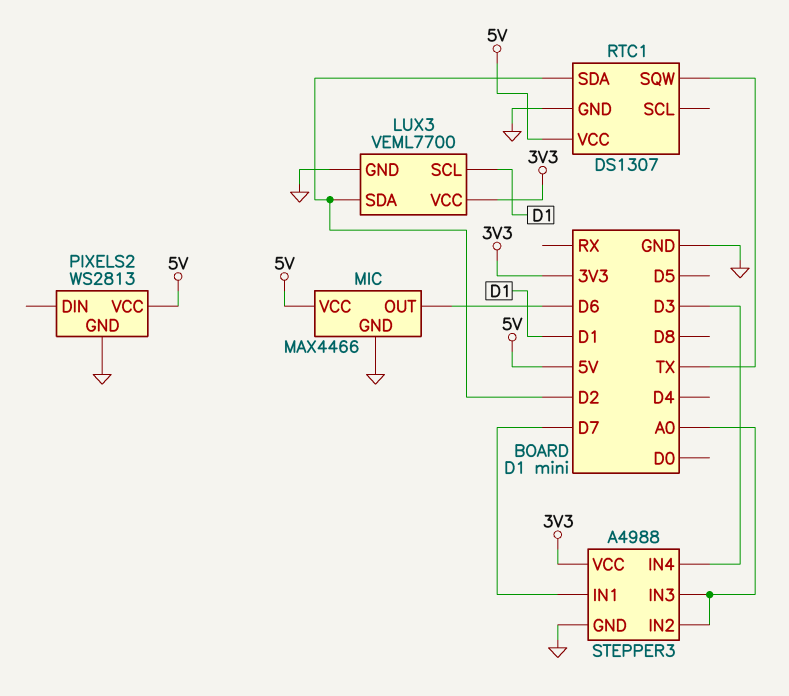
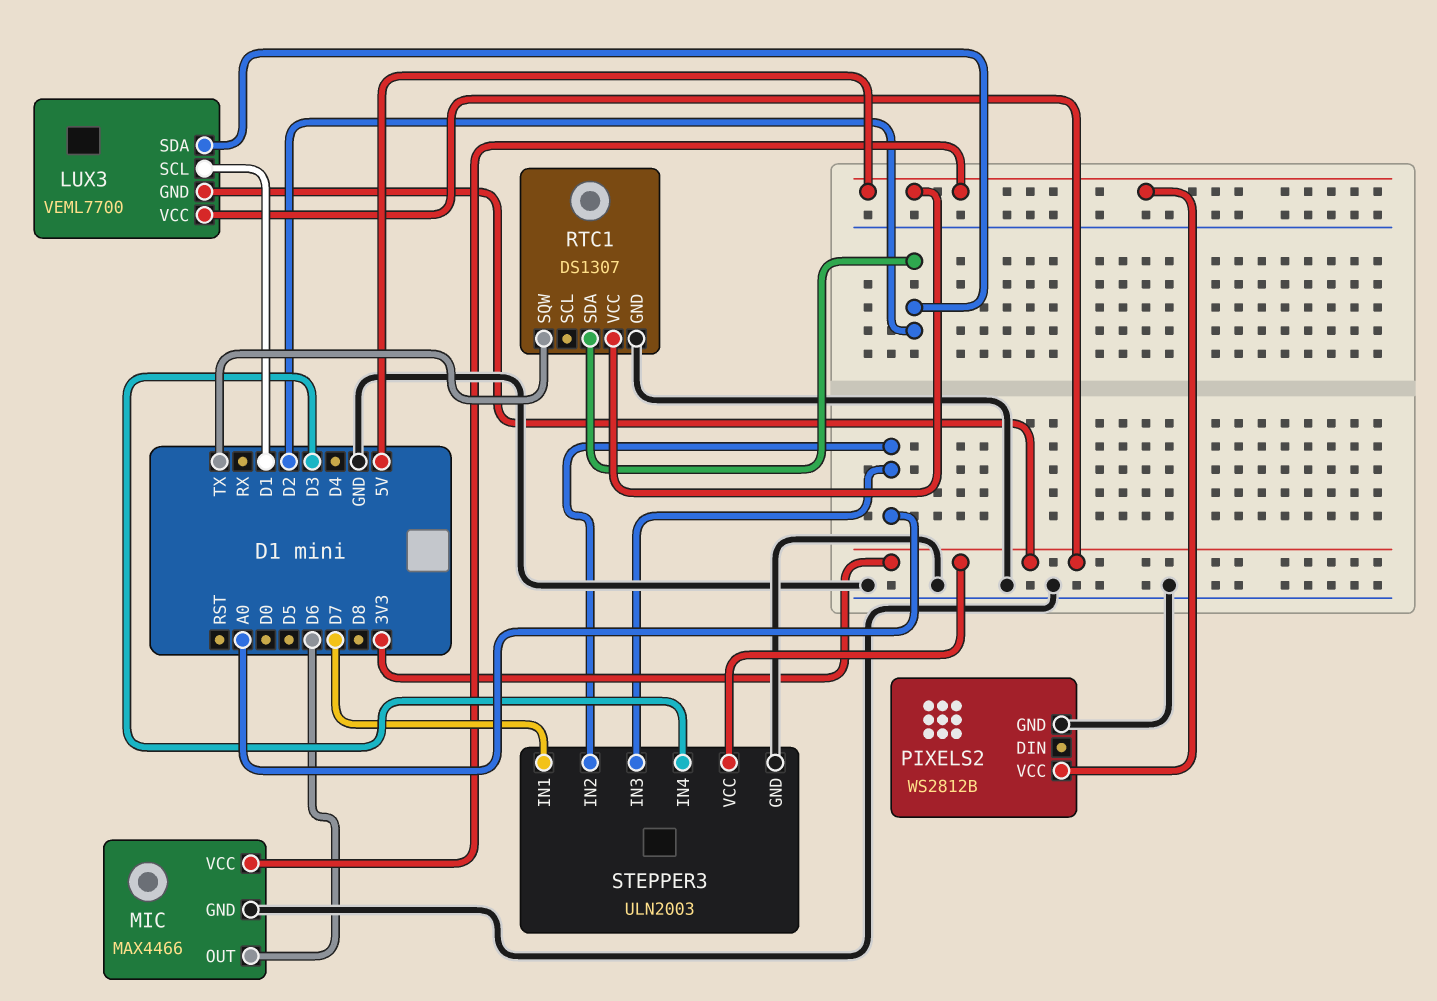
LUX3 pin GND: GND -> 3V3
PIXELS2: WS2813 -> WS2812B
STEPPER3: A4988 -> ULN2003

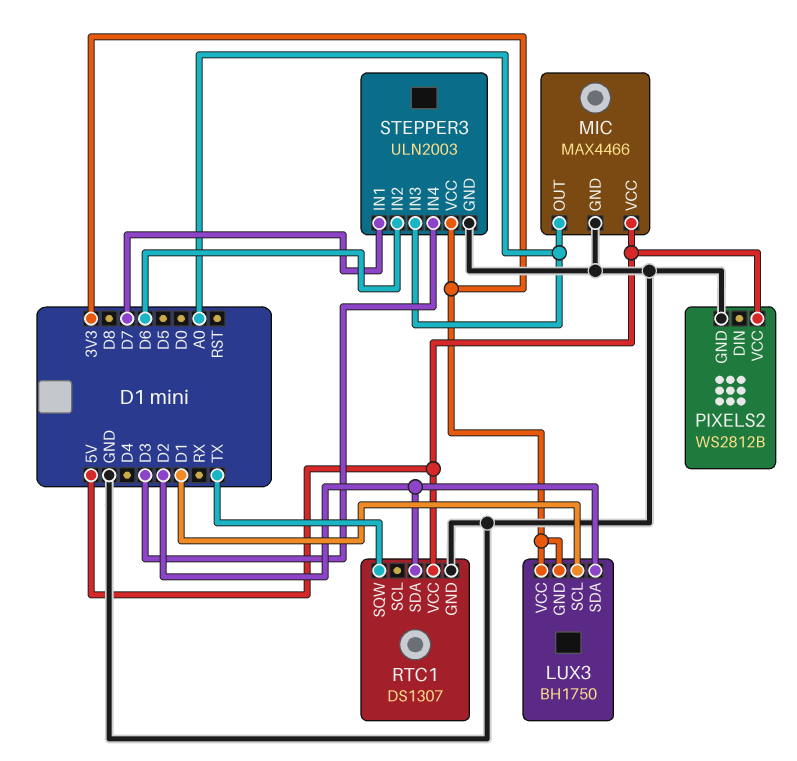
LUX3: VEML7700 -> BH1750
MIC pin OUT: D6 -> A0
STEPPER3 pin IN2: A0 -> D6

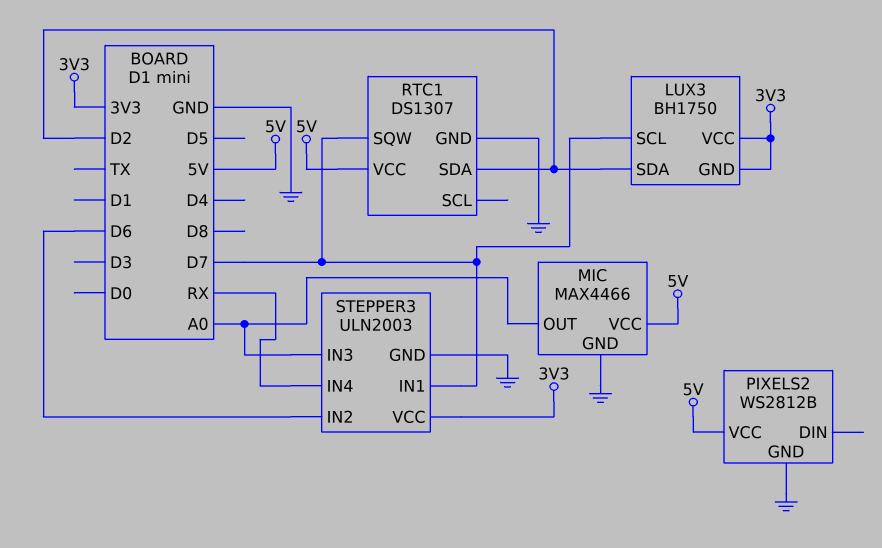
LUX3 pin SCL: D1 -> D7
RTC1 pin SQW: TX -> D7
STEPPER3 pin IN4: D3 -> RX

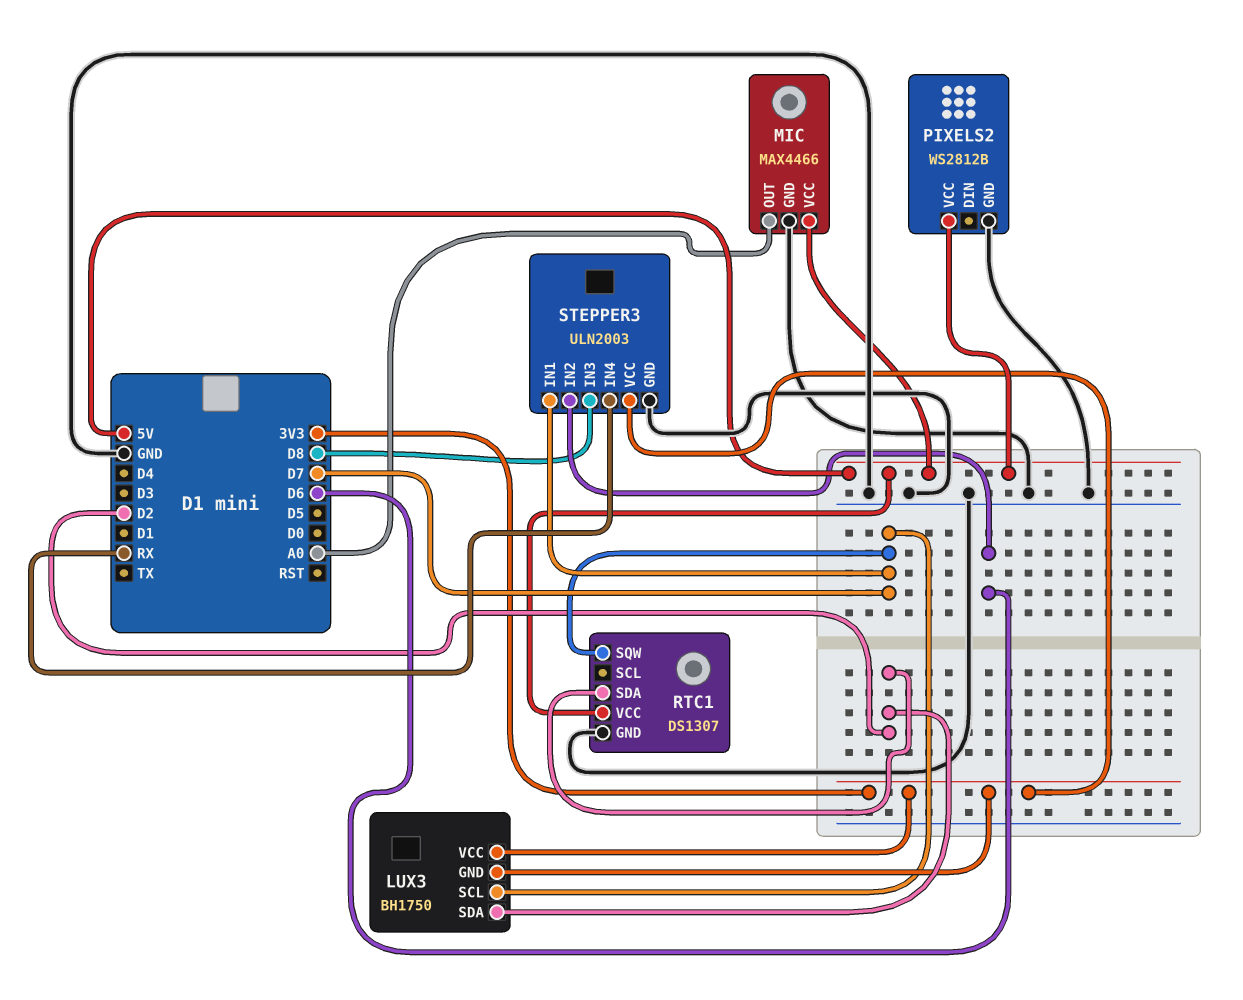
STEPPER3 pin IN3: A0 -> D8

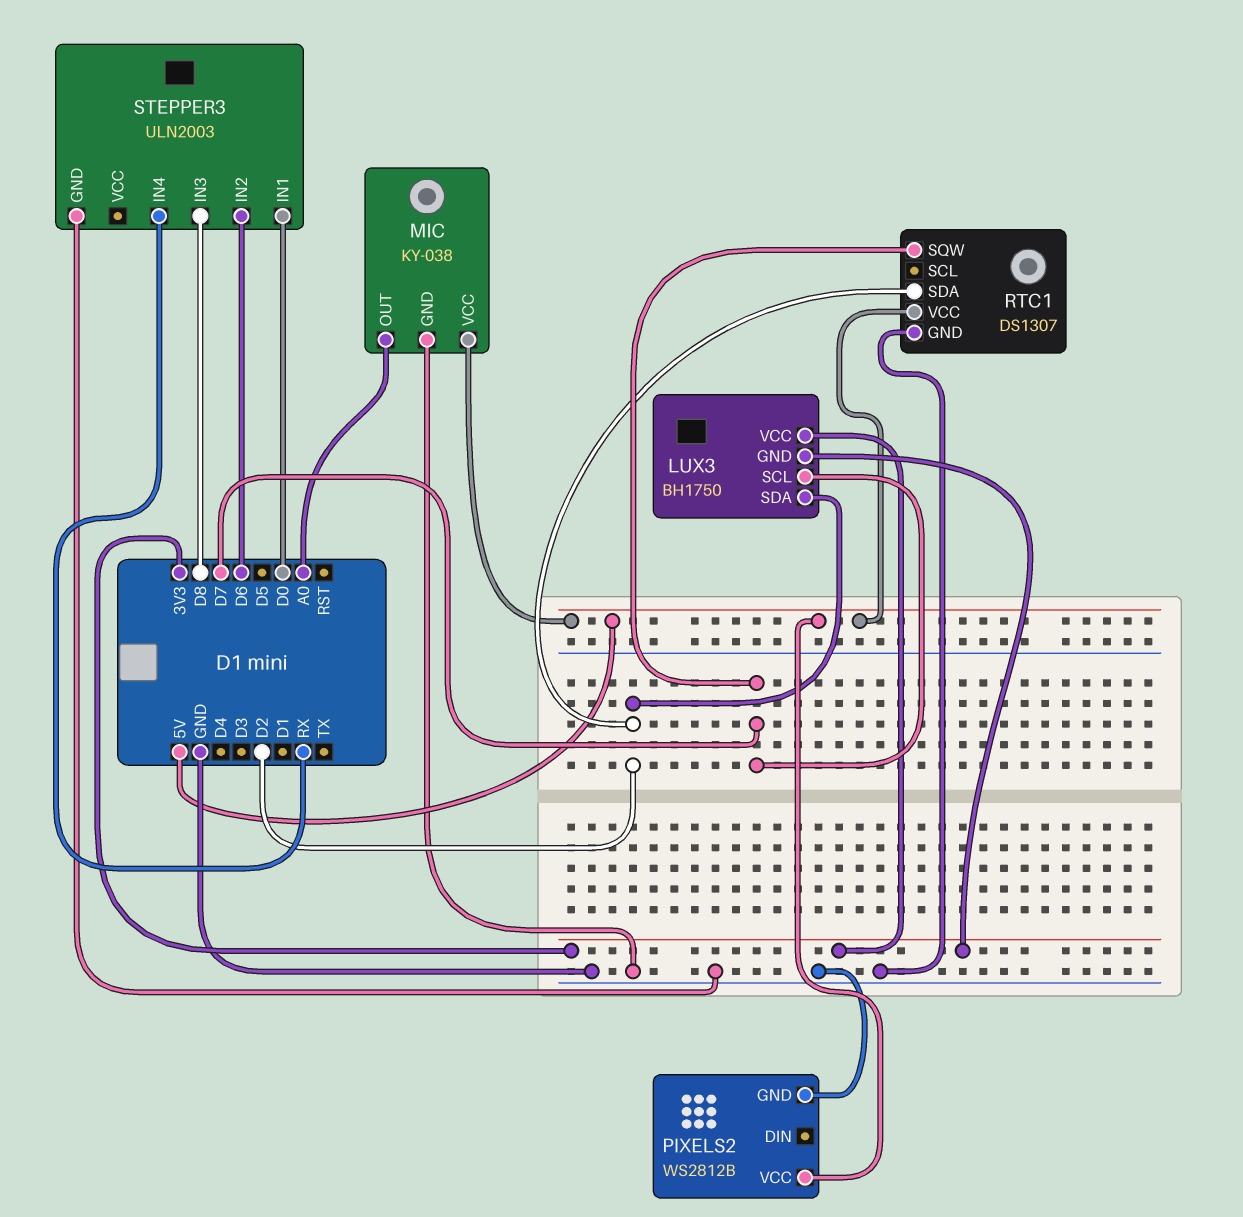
MIC: MAX4466 -> KY-038
STEPPER3 pin IN1: D7 -> D0
STEPPER3 pin VCC: 3V3 -> none

